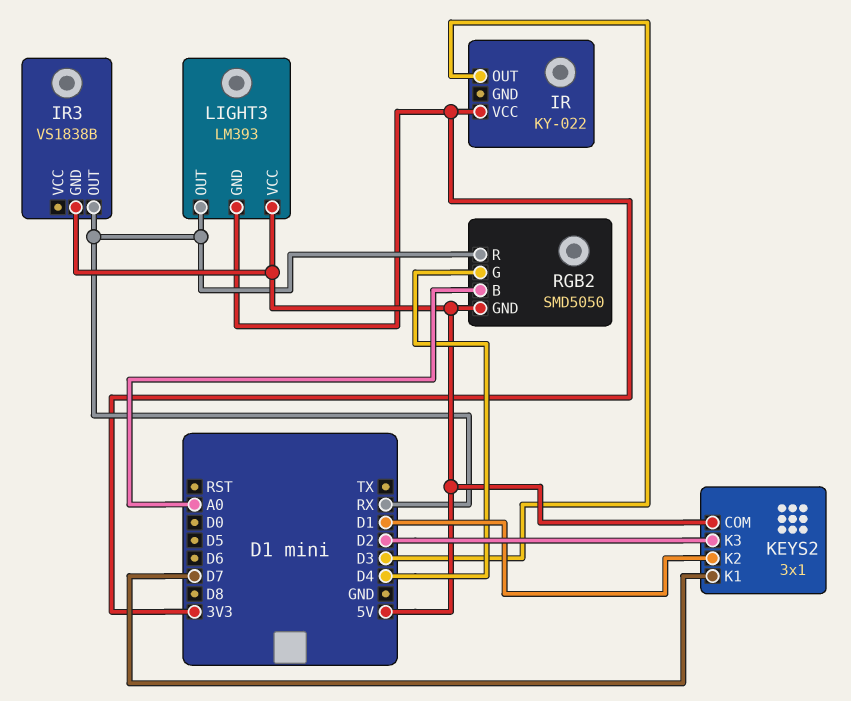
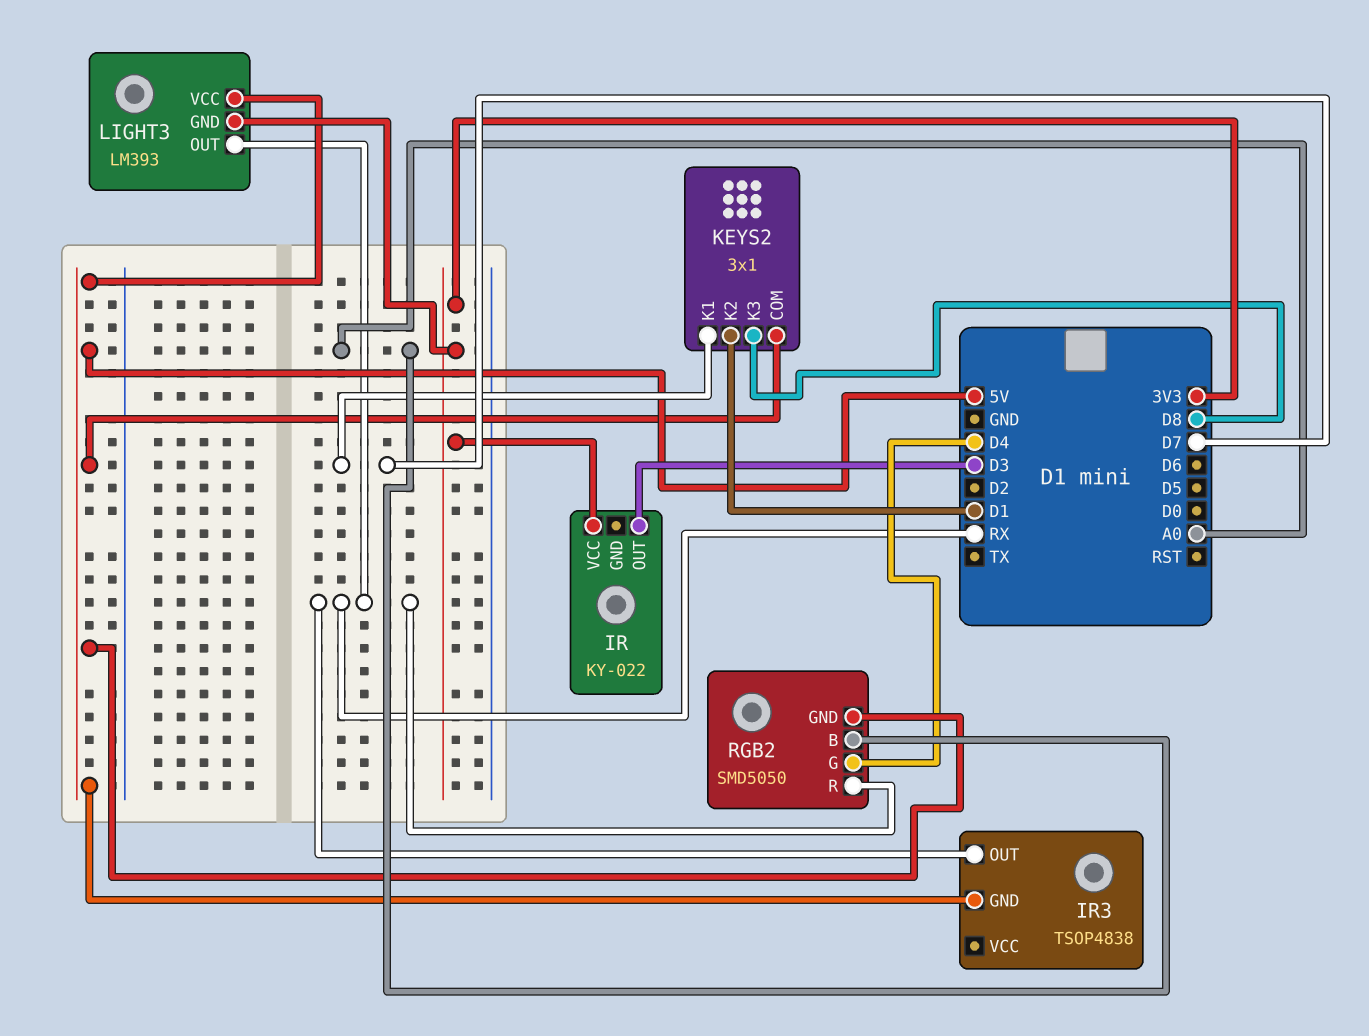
IR3: VS1838B -> TSOP4838
KEYS2 pin K3: D2 -> D8

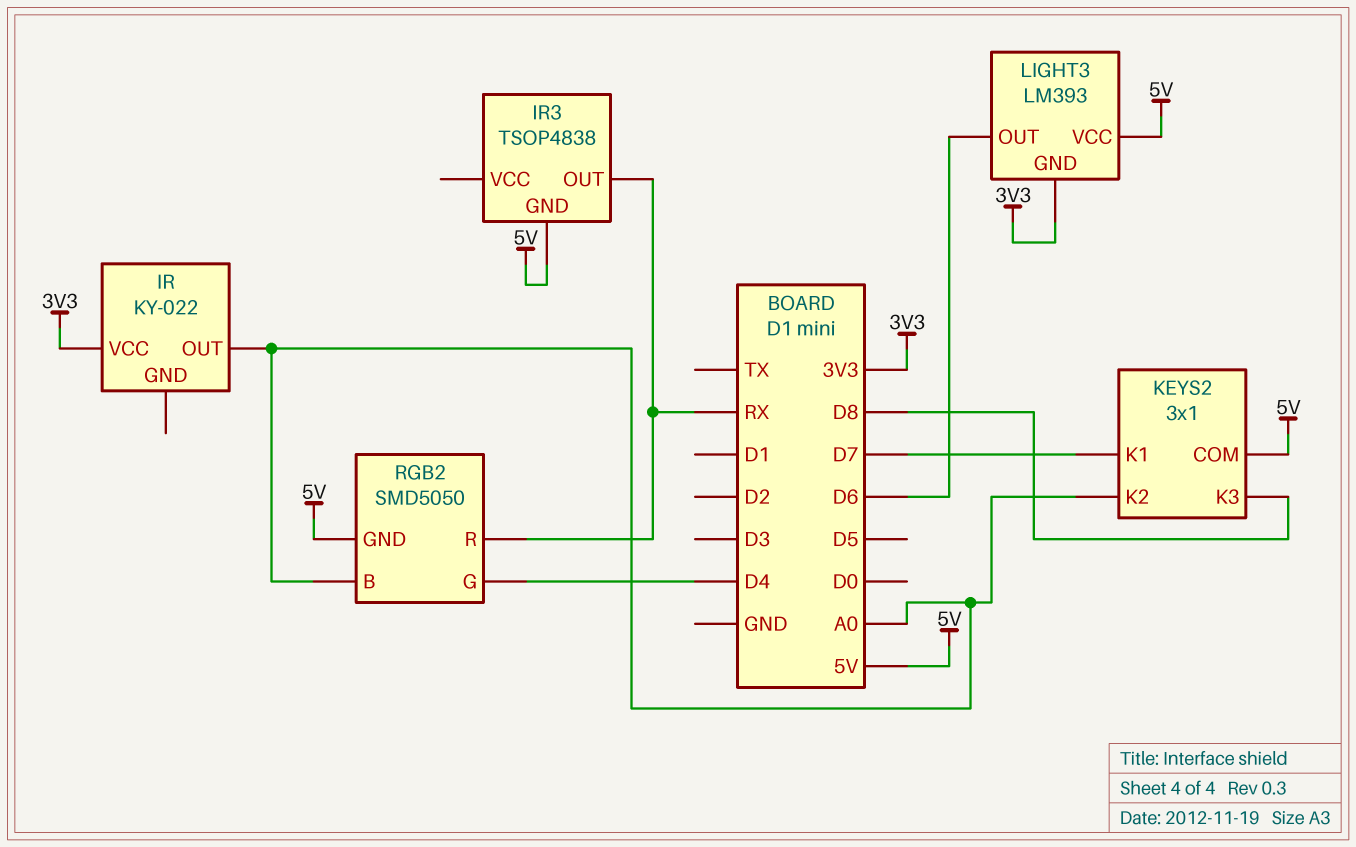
IR pin OUT: D3 -> A0
KEYS2 pin K2: D1 -> A0
LIGHT3 pin OUT: RX -> D6

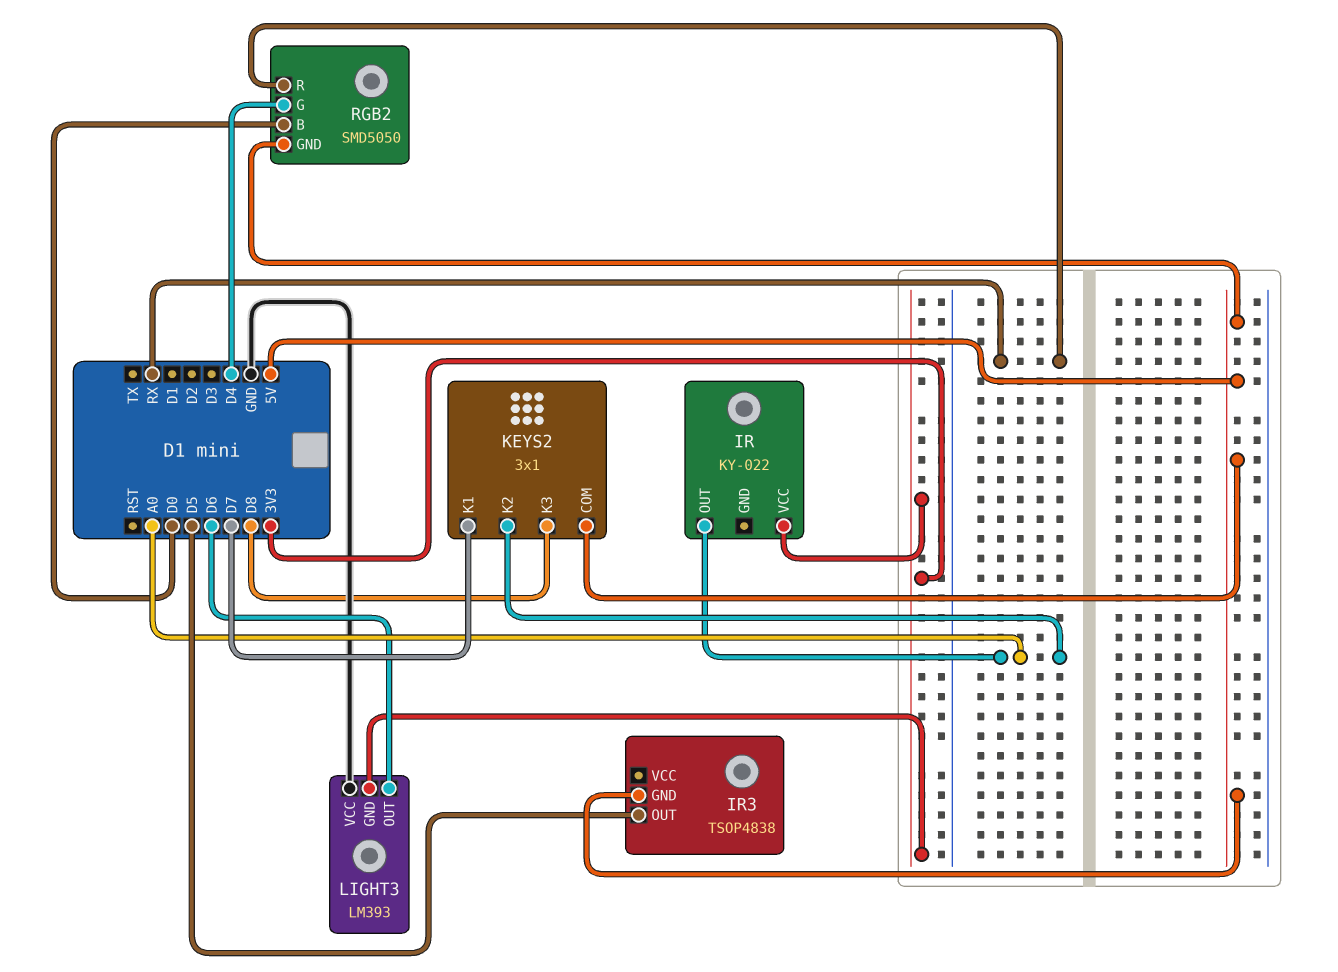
IR3 pin OUT: RX -> D5
LIGHT3 pin VCC: 5V -> GND
RGB2 pin B: A0 -> D0

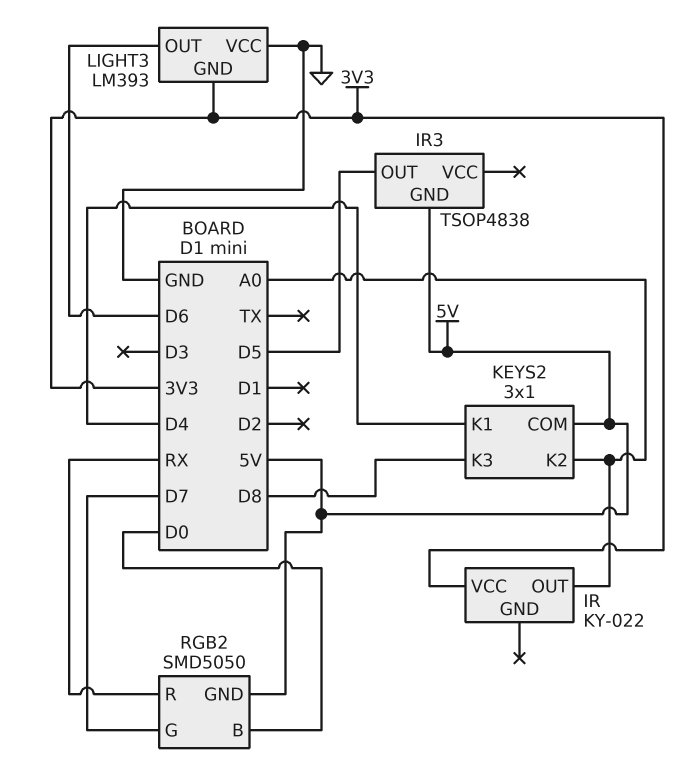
KEYS2 pin K1: D7 -> D4
RGB2 pin G: D4 -> D7

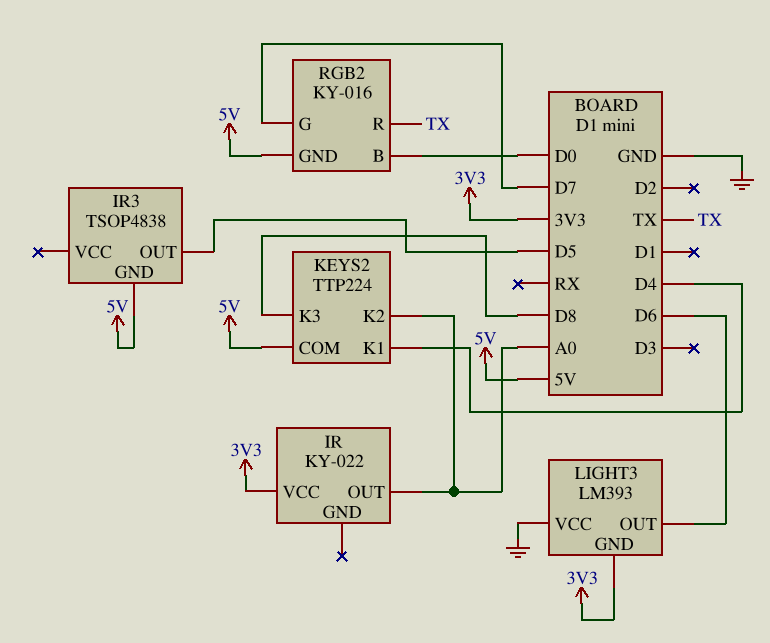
KEYS2: 3x1 -> TTP224
RGB2: SMD5050 -> KY-016
RGB2 pin R: RX -> TX

